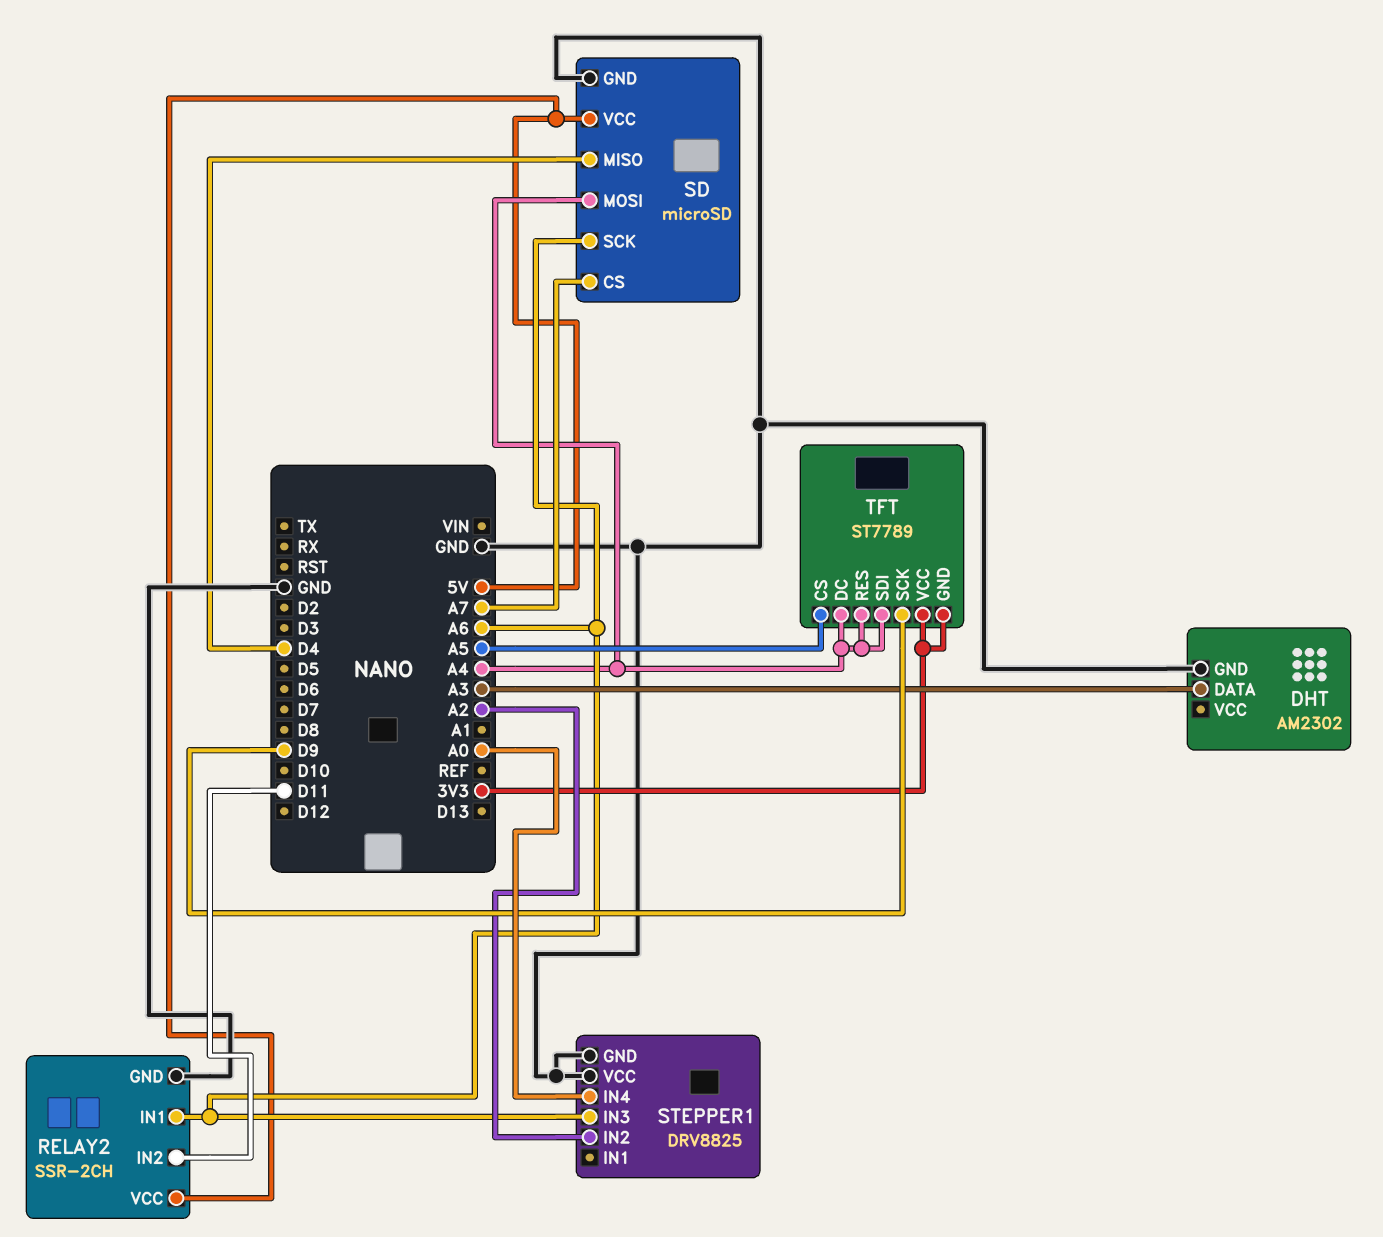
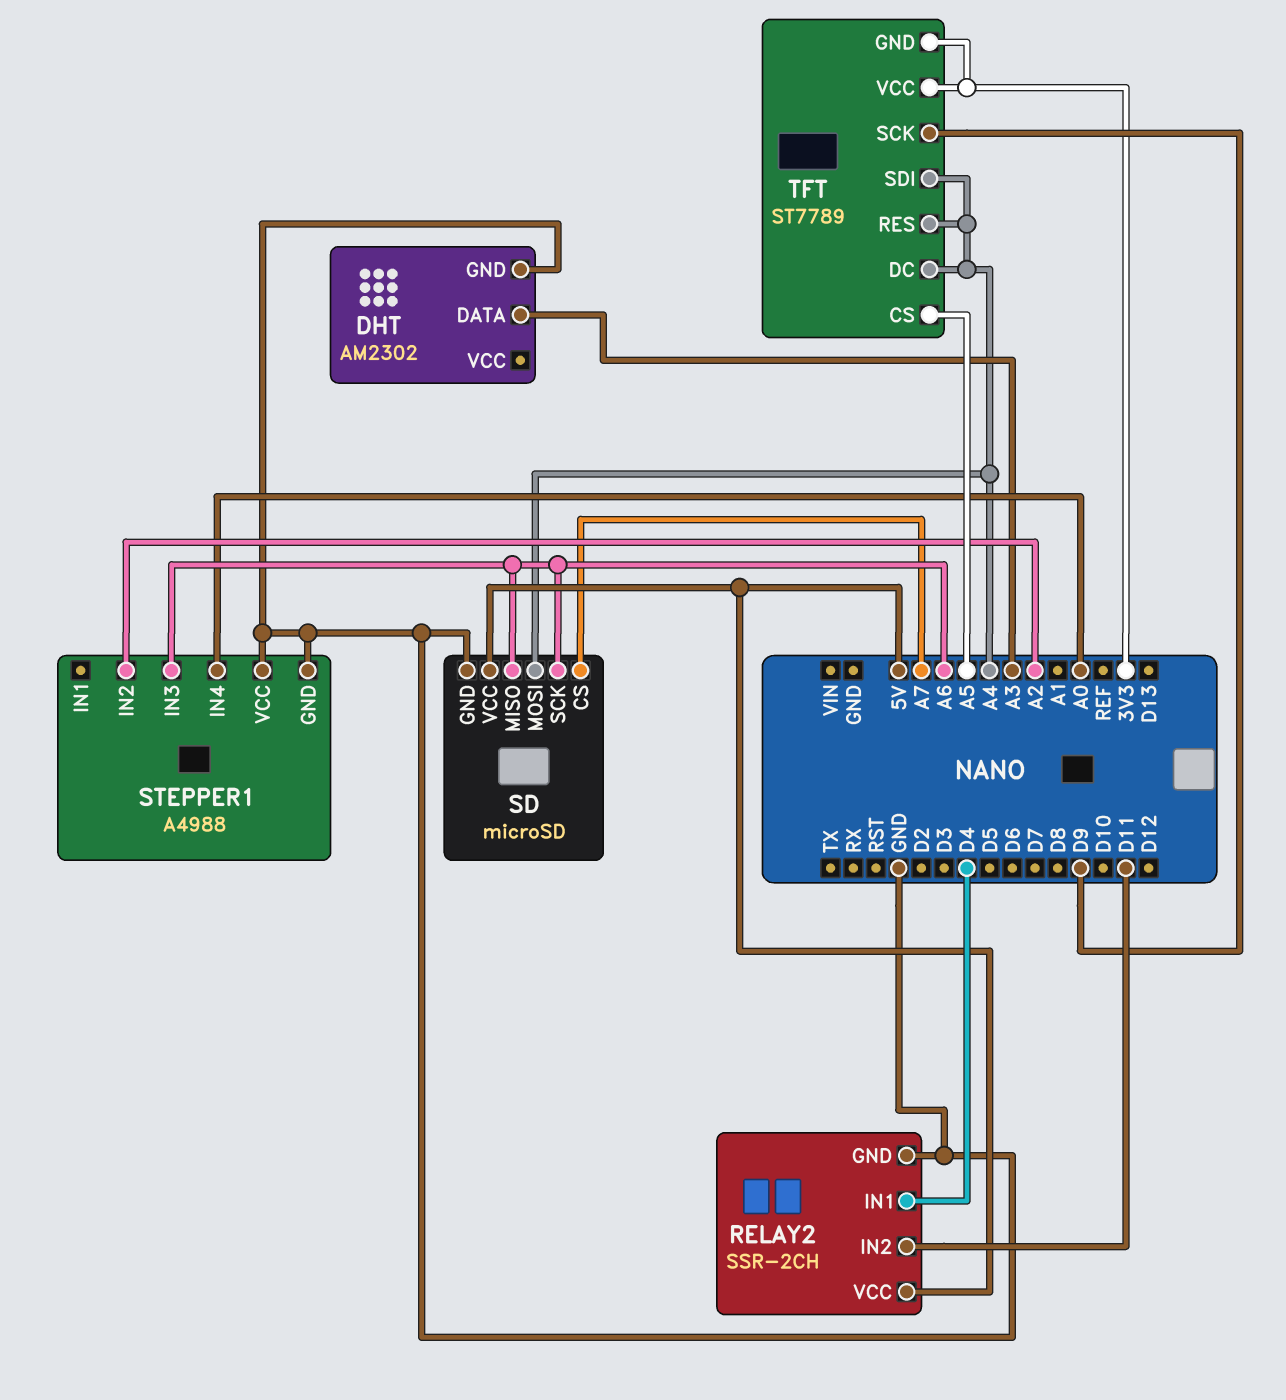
RELAY2 pin IN1: A6 -> D4
SD pin MISO: D4 -> A6
STEPPER1: DRV8825 -> A4988

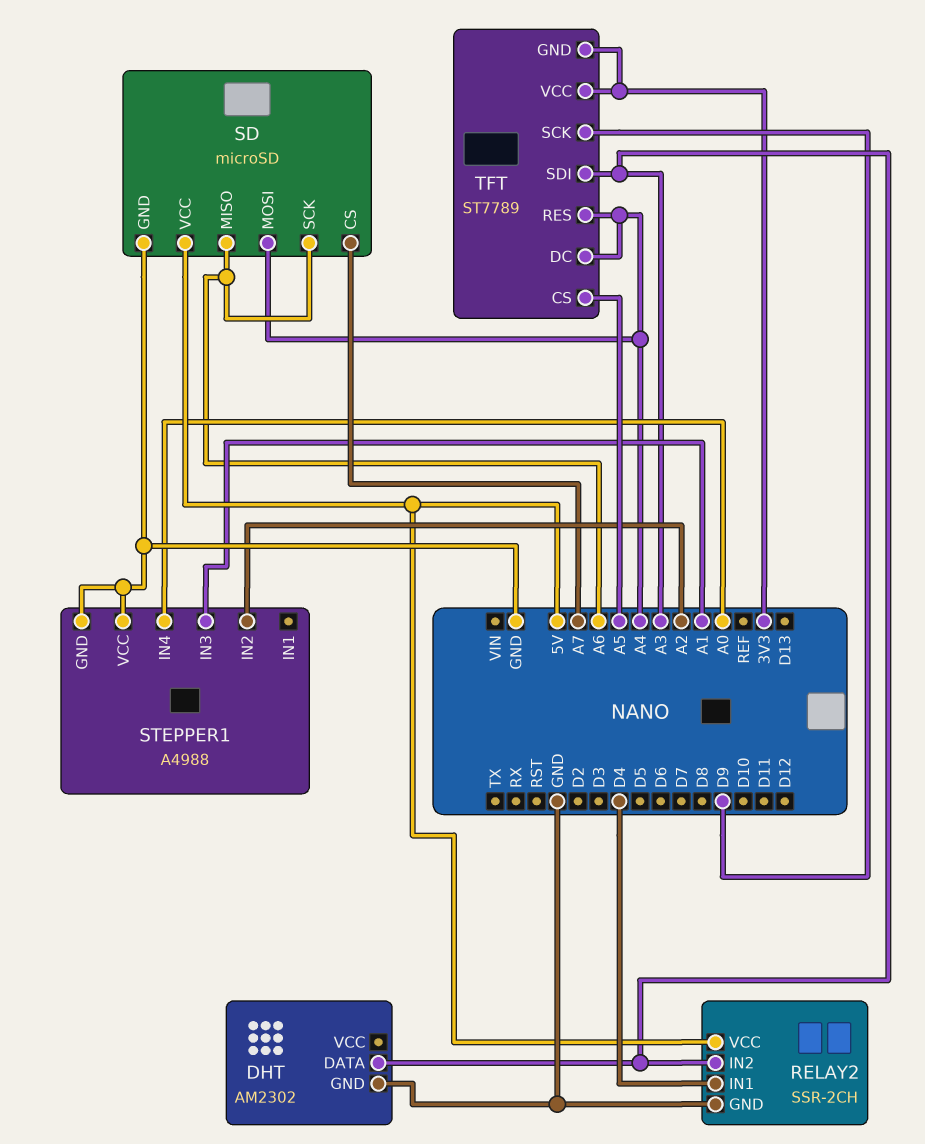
RELAY2 pin IN2: D11 -> A3
STEPPER1 pin IN3: A6 -> A1
TFT pin SDI: A4 -> A3

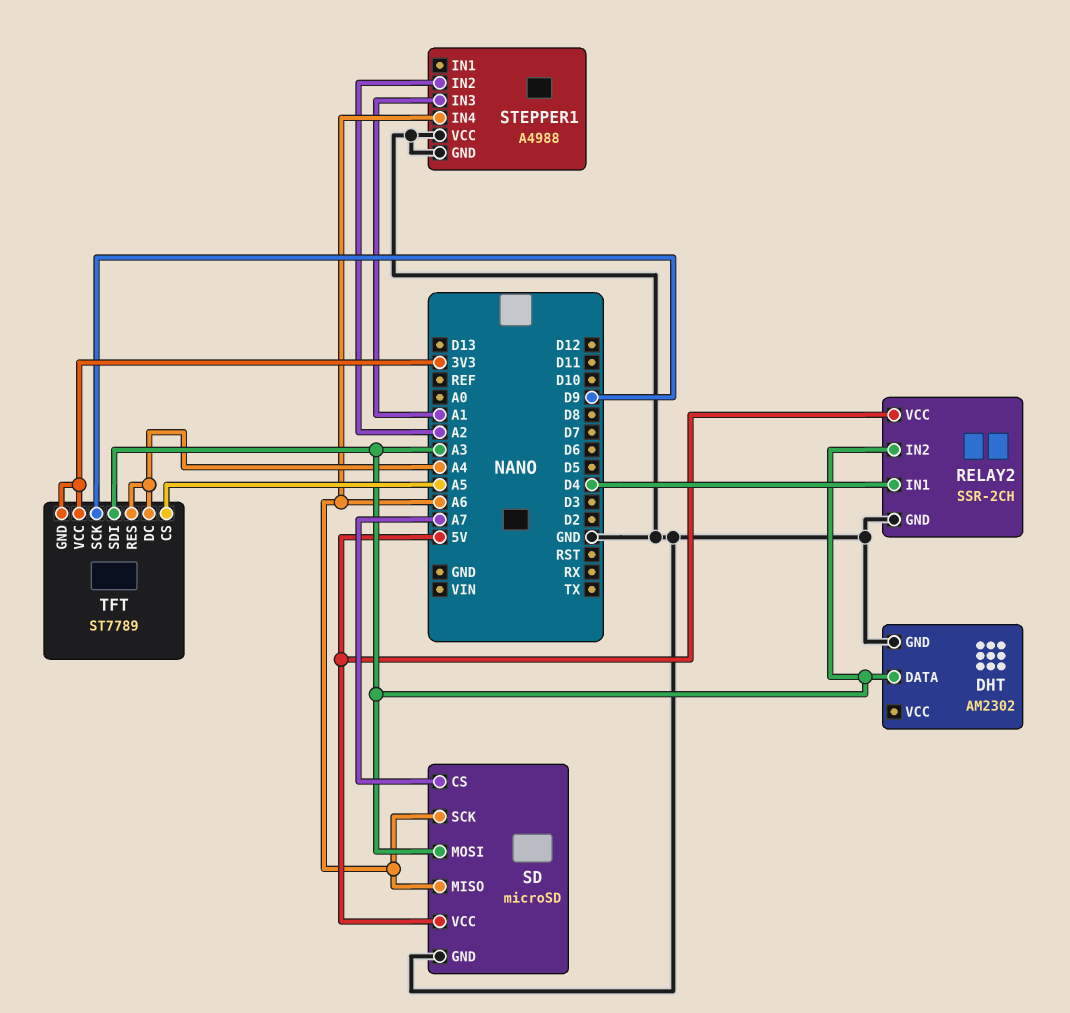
SD pin MOSI: A4 -> A3
STEPPER1 pin IN4: A0 -> A6

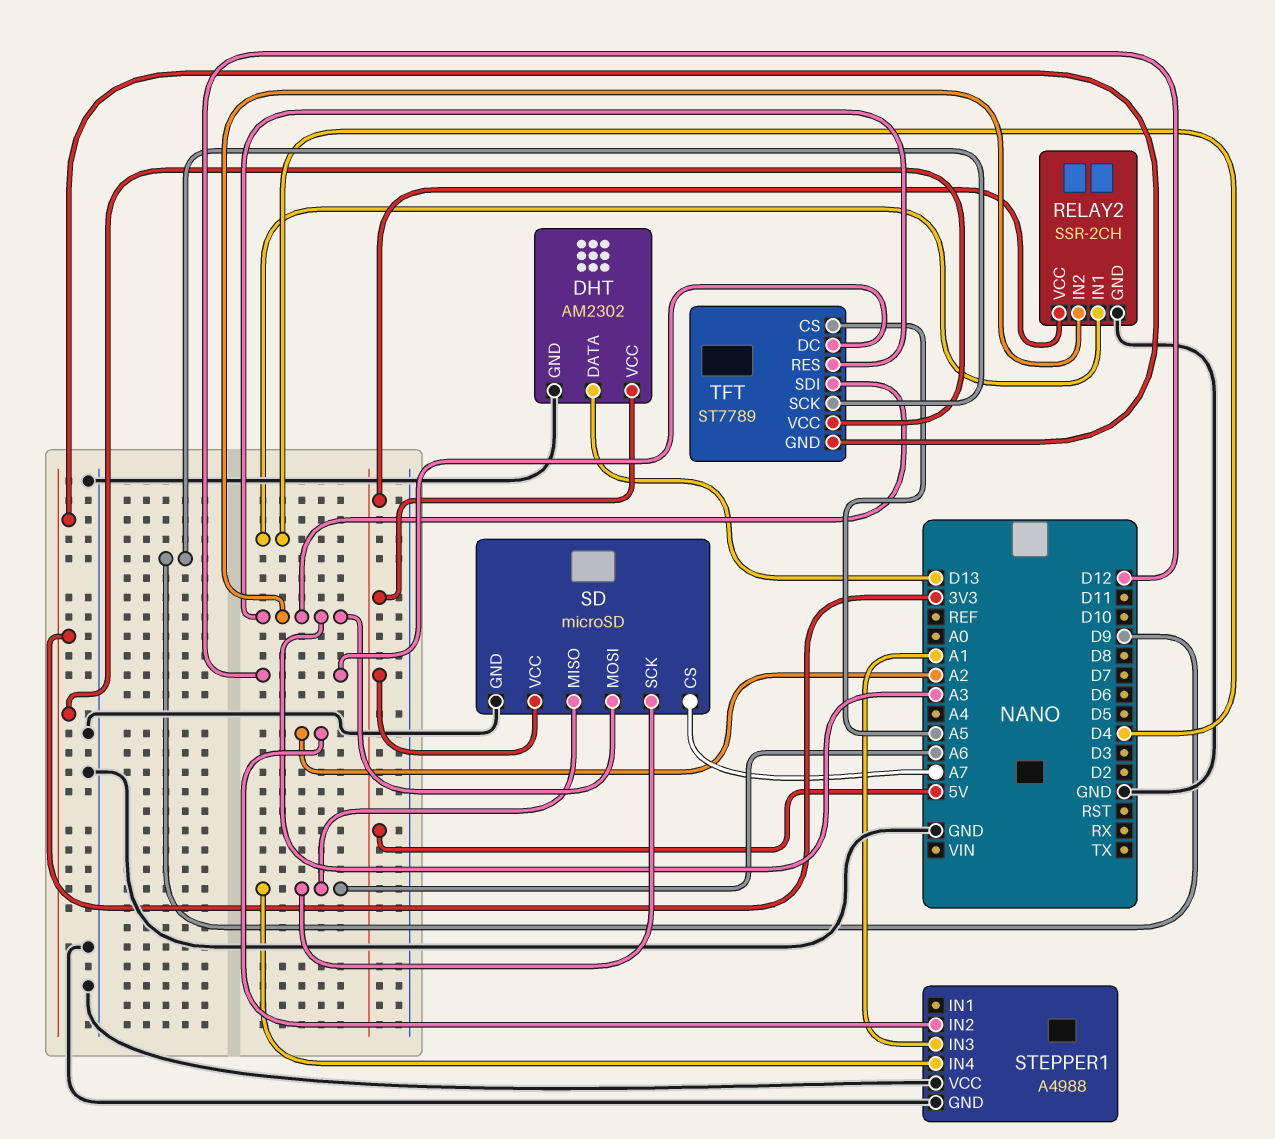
DHT pin DATA: A3 -> D13
DHT pin VCC: none -> 5V
TFT pin DC: A4 -> D12
TFT pin RES: A4 -> A3

